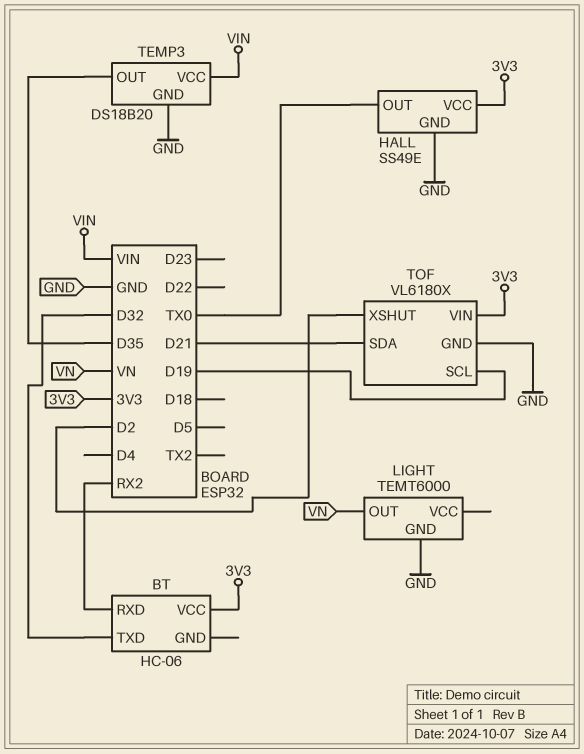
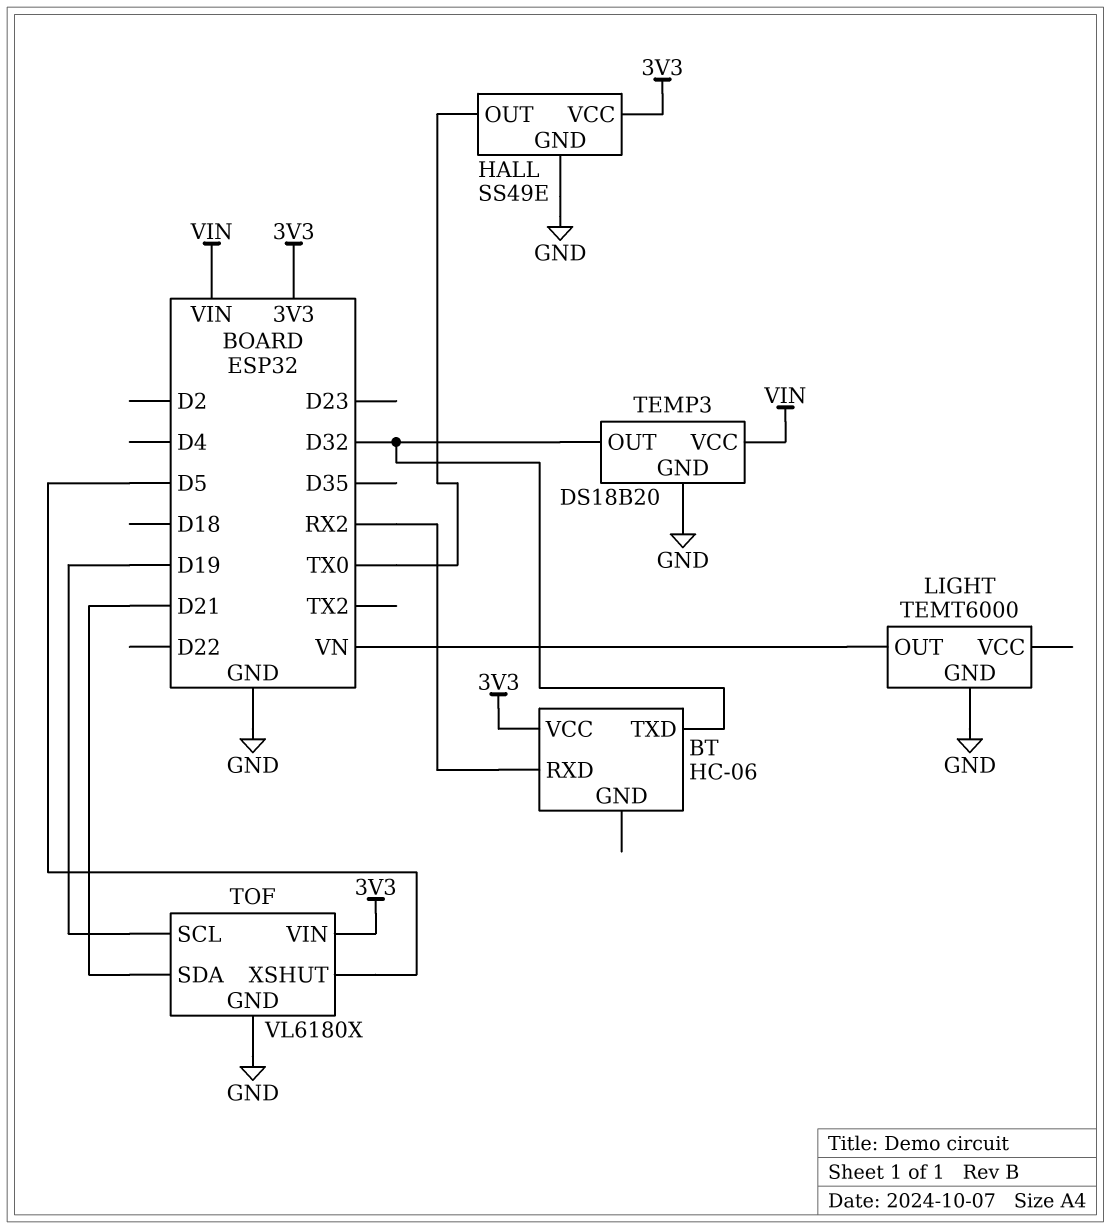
TEMP3 pin OUT: D35 -> D32
TOF pin XSHUT: D2 -> D5

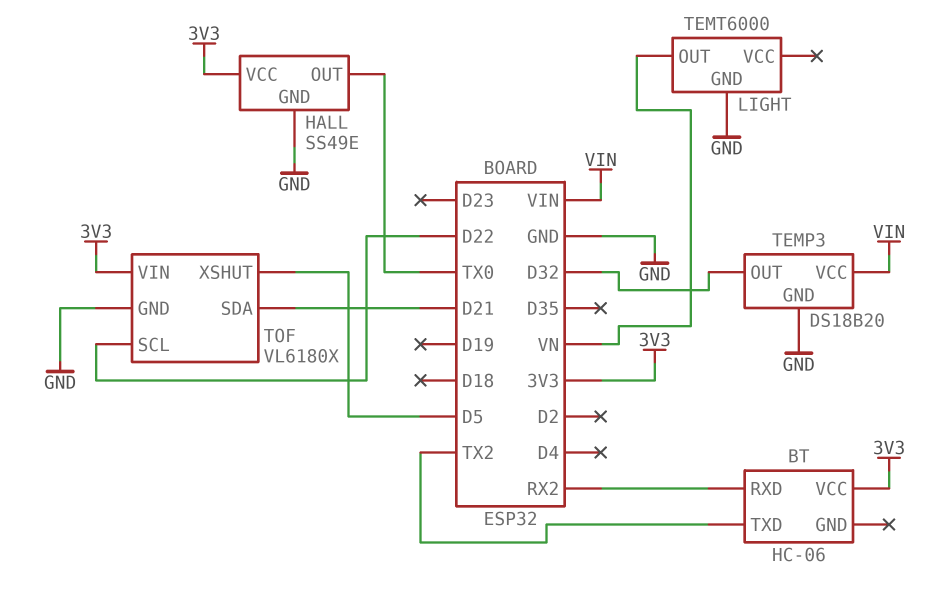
BT pin TXD: D32 -> TX2
TOF pin SCL: D19 -> D22

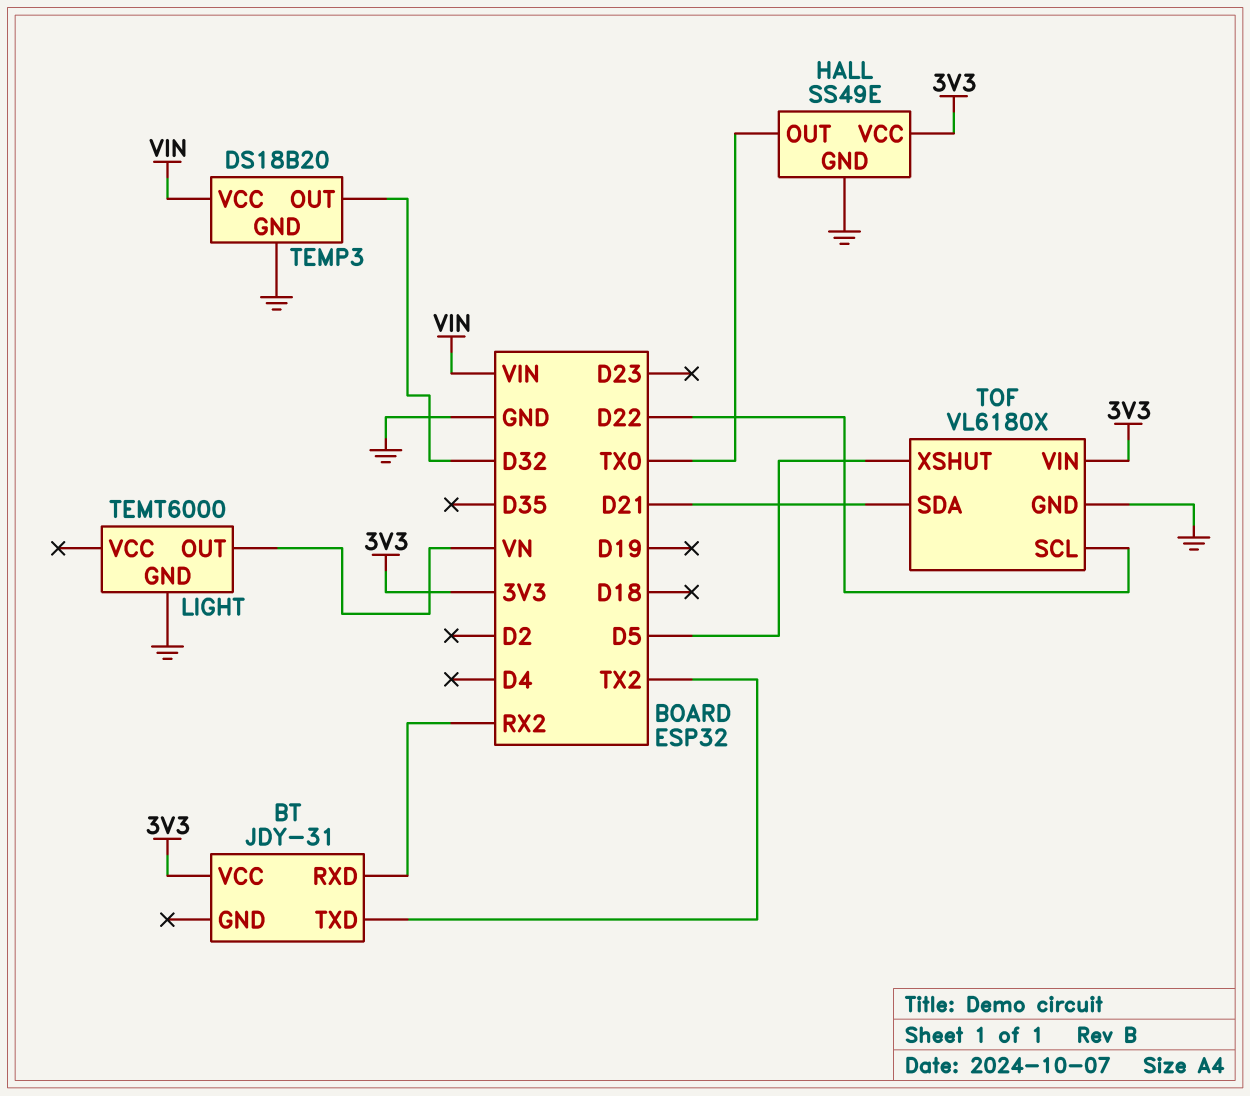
BT: HC-06 -> JDY-31

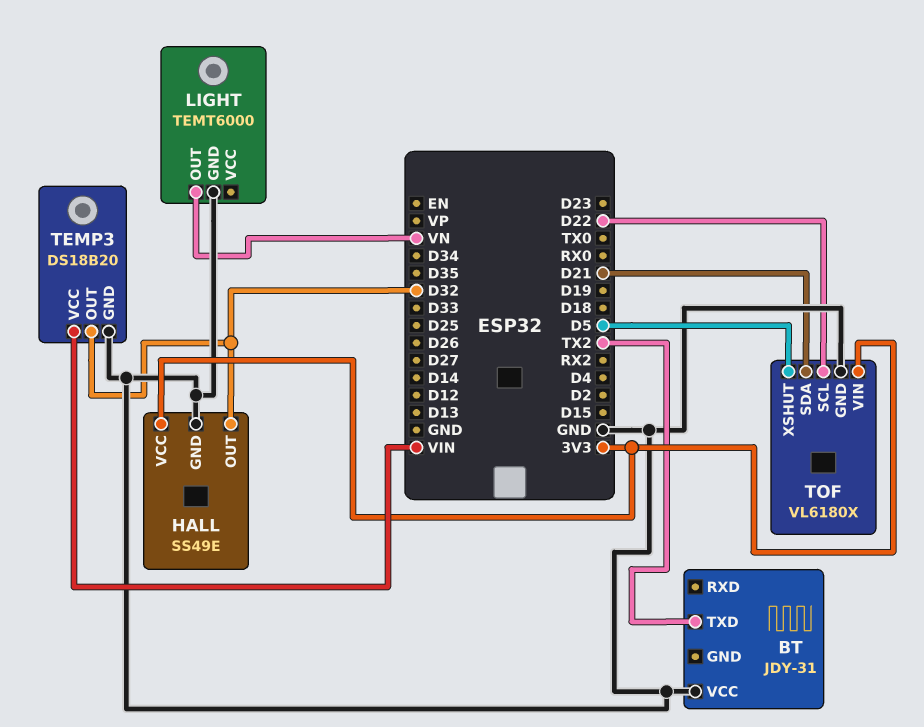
BT pin RXD: RX2 -> none
BT pin VCC: 3V3 -> GND
HALL pin OUT: TX0 -> D32

